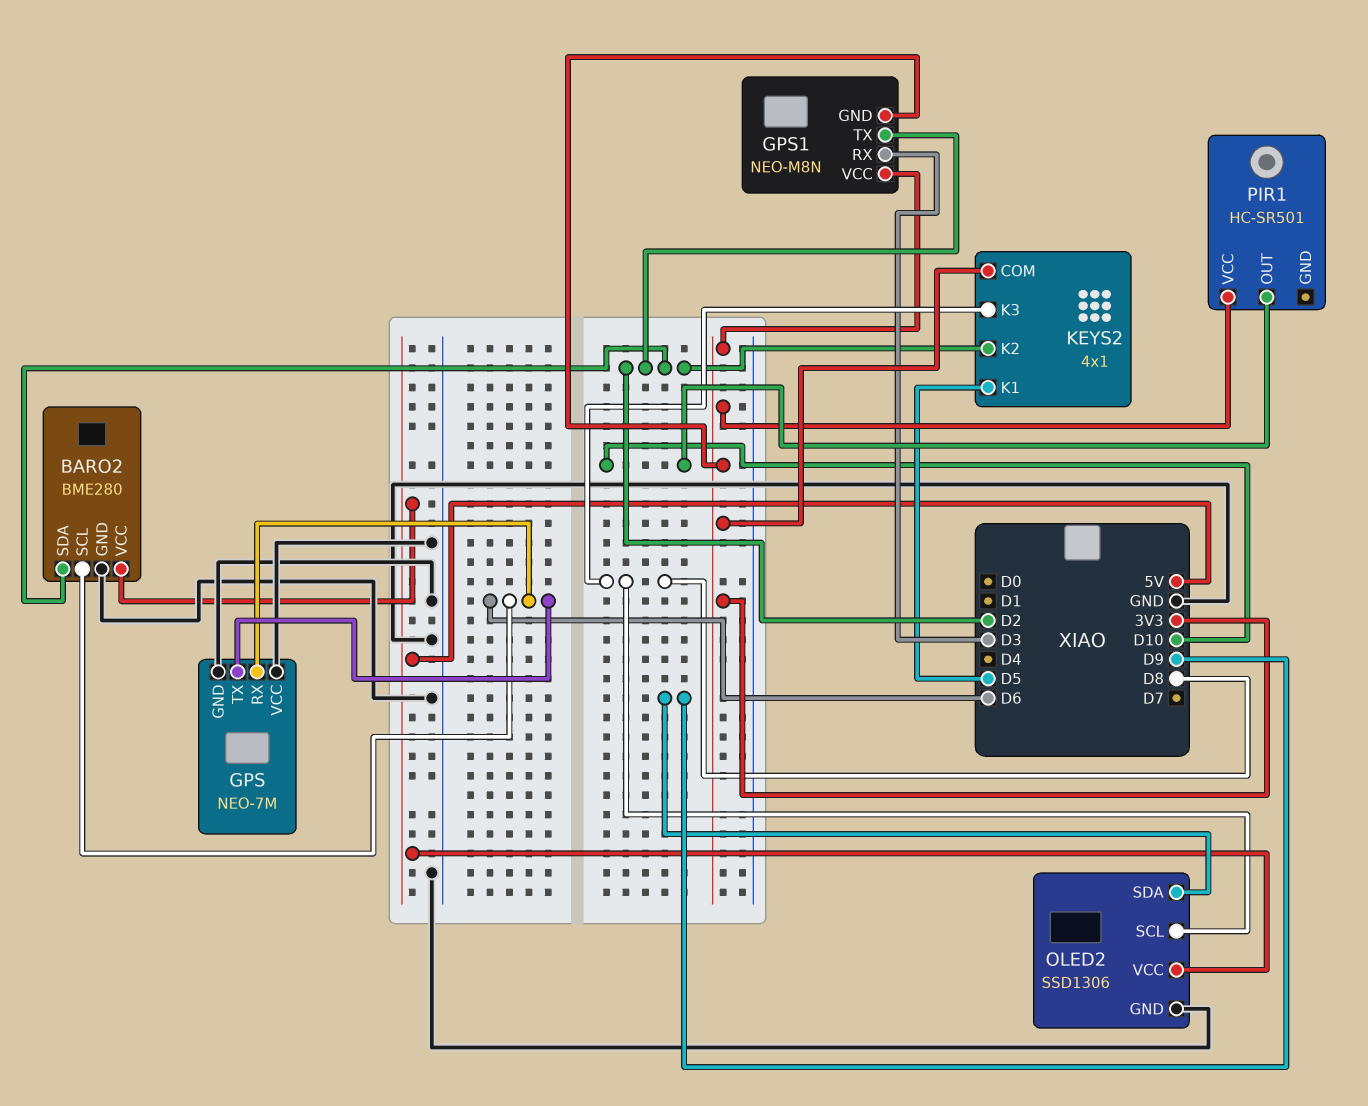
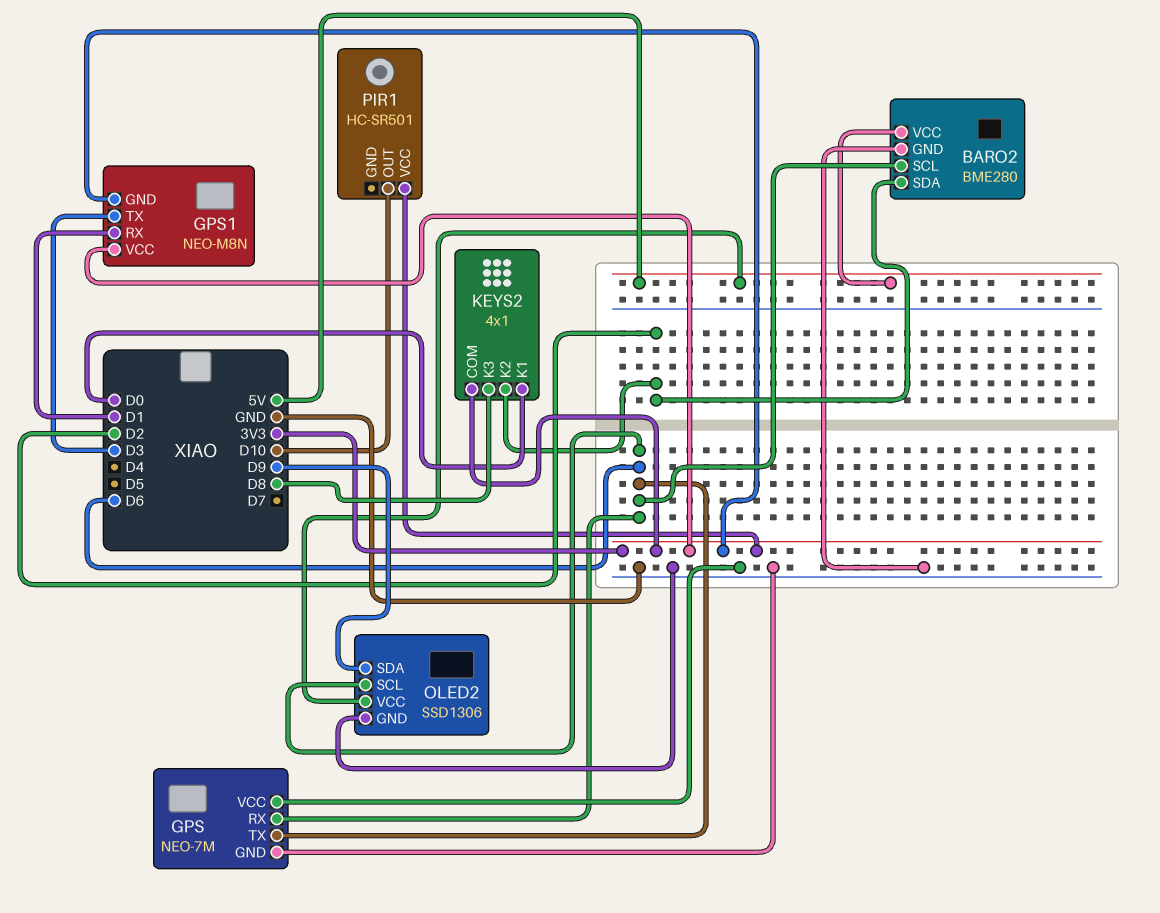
GPS1 pin RX: D3 -> D1
GPS1 pin TX: D2 -> D3
KEYS2 pin K1: D5 -> D0
OLED2 pin SCL: D8 -> D6

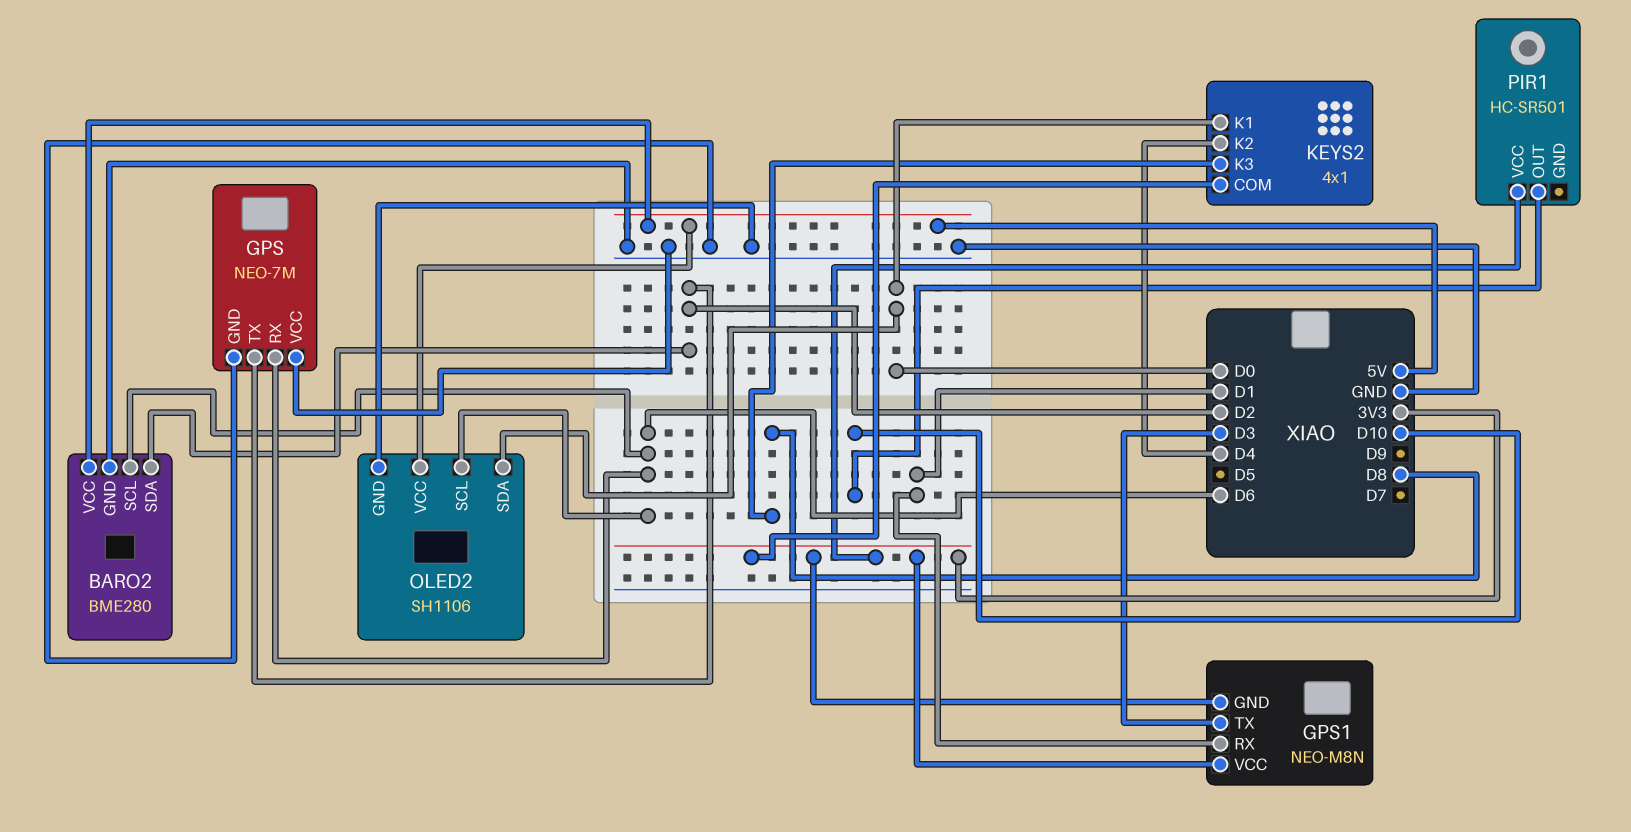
GPS pin TX: D6 -> D2
KEYS2 pin K2: D2 -> D4
OLED2: SSD1306 -> SH1106
OLED2 pin SDA: D9 -> D0

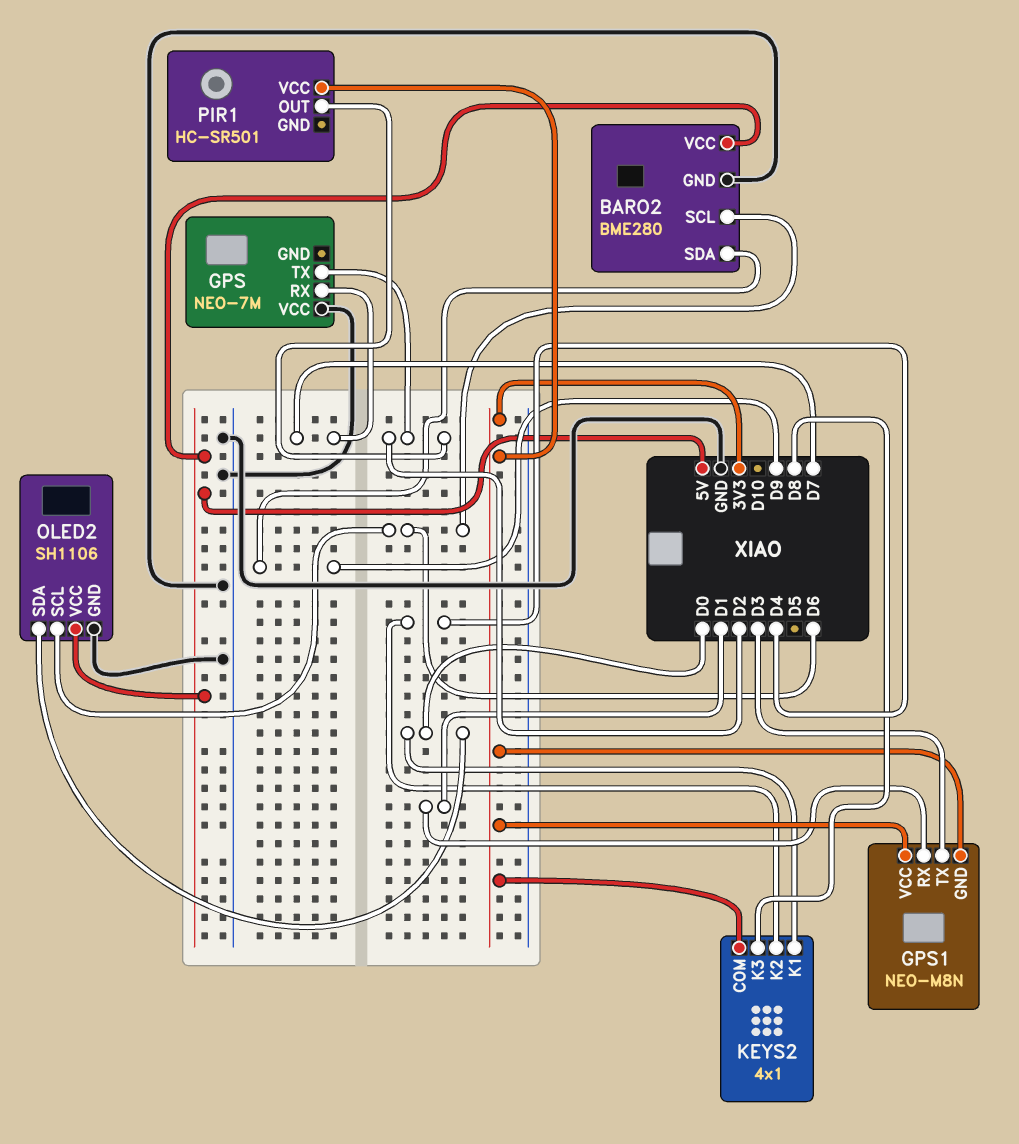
BARO2 pin SDA: D2 -> D9
GPS pin GND: GND -> none
GPS pin RX: D6 -> D7
PIR1 pin OUT: D10 -> D2

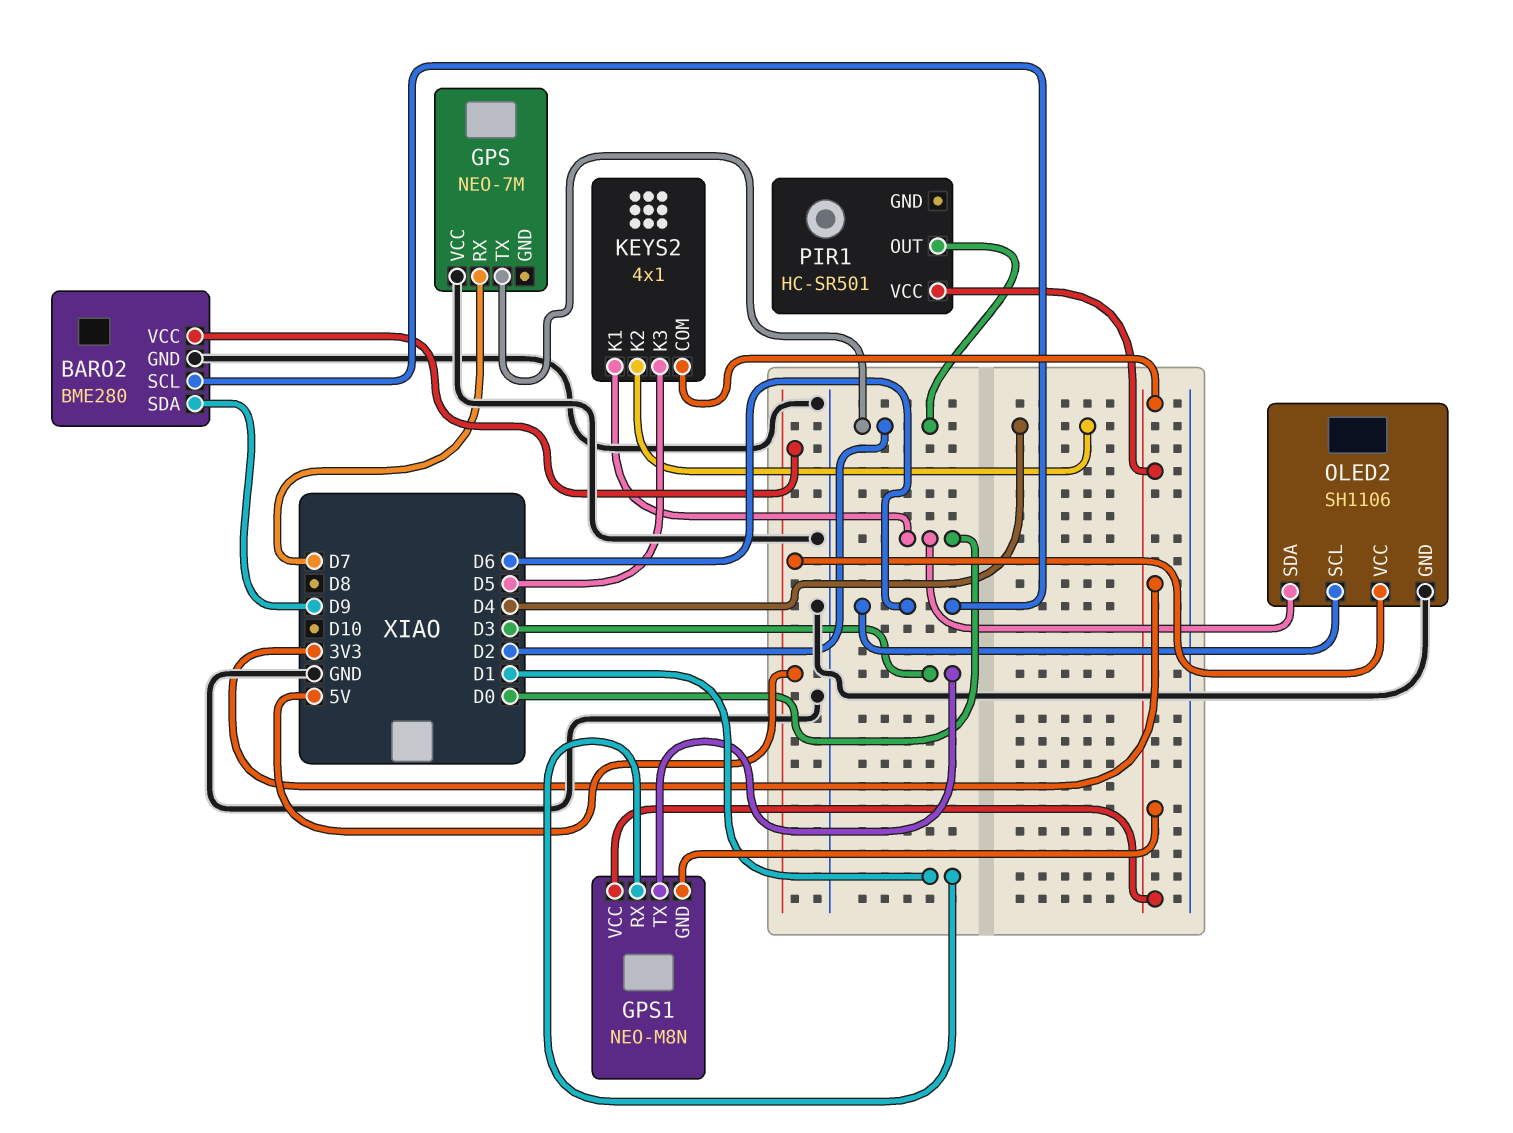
KEYS2 pin K3: D8 -> D5

